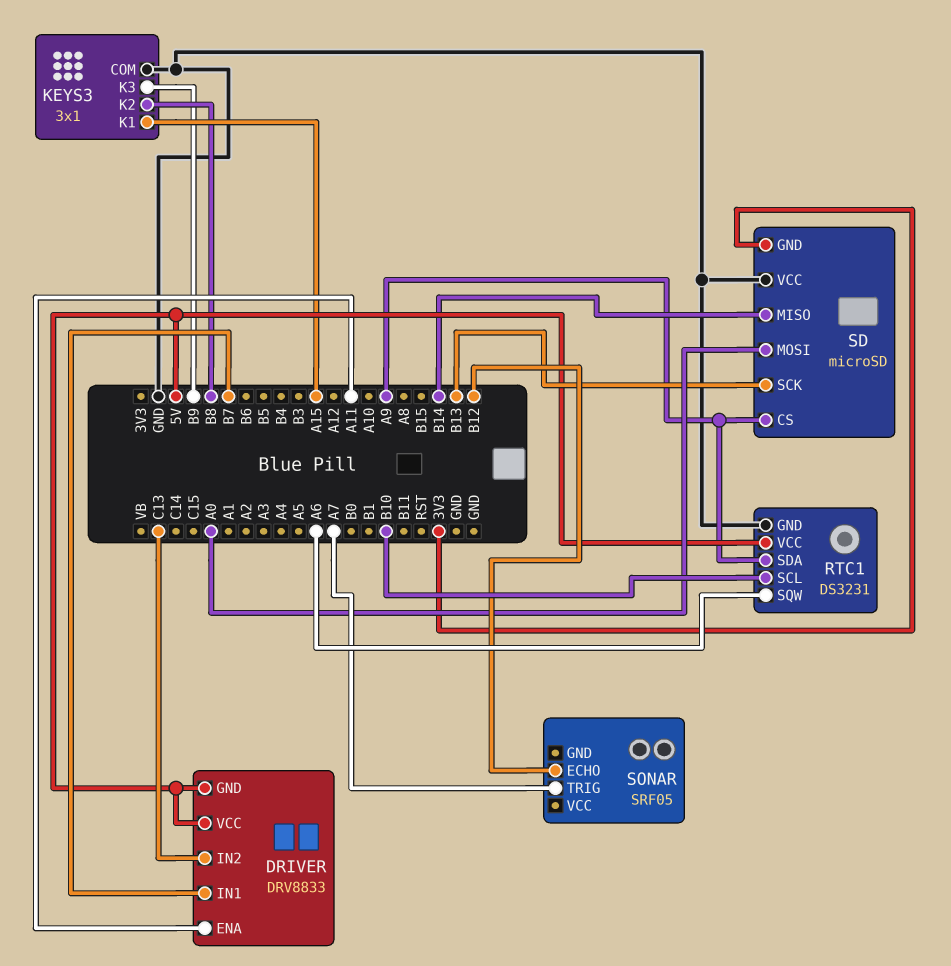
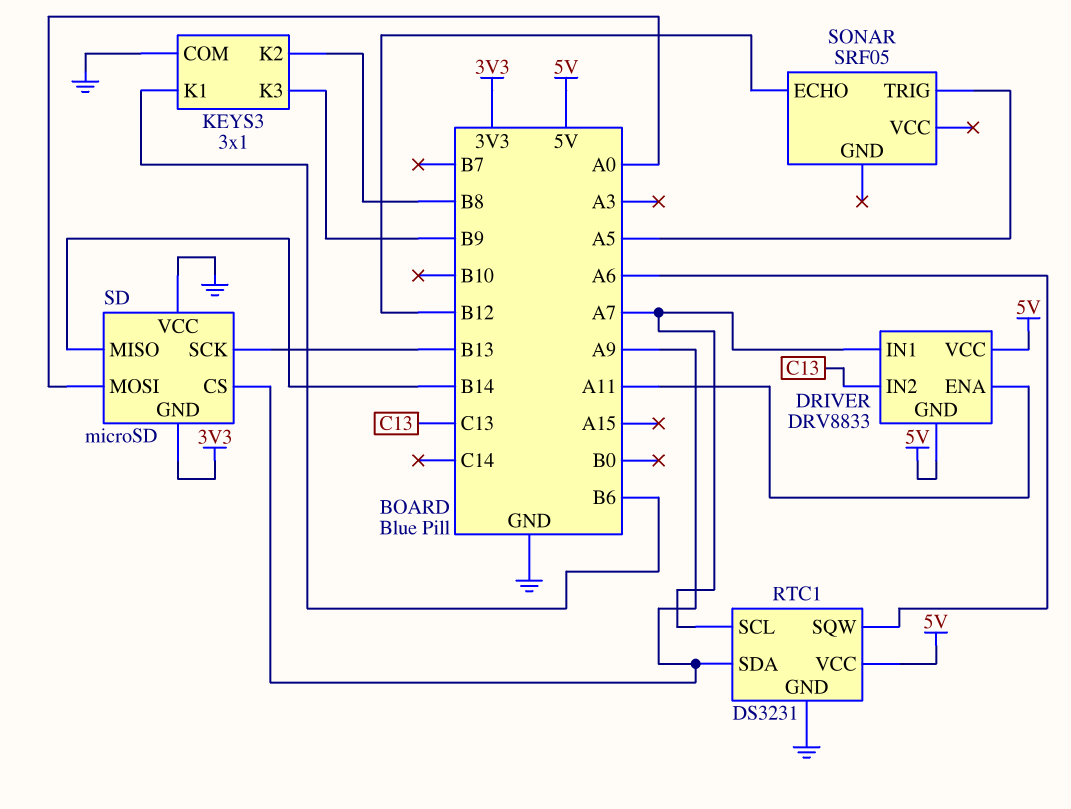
DRIVER pin IN1: B7 -> A7
KEYS3 pin K1: A15 -> B6
RTC1 pin SCL: B10 -> A7
SONAR pin TRIG: A7 -> A5

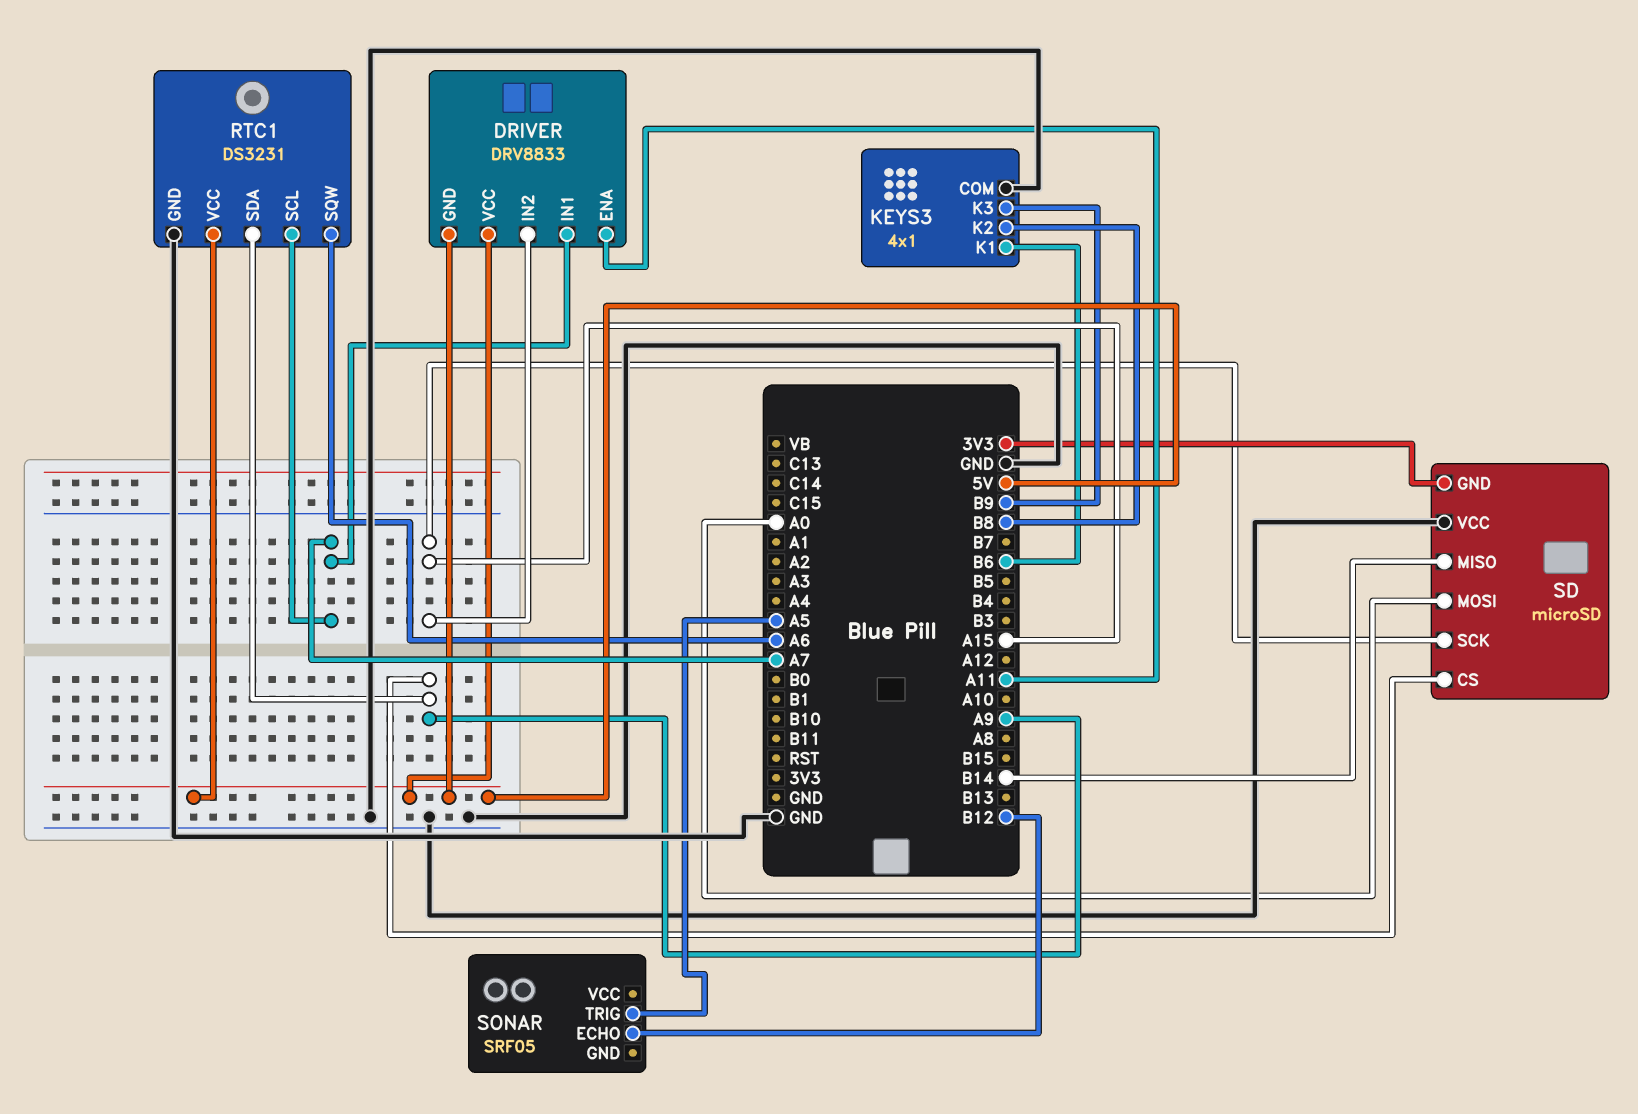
DRIVER pin IN2: C13 -> A15
KEYS3: 3x1 -> 4x1
SD pin SCK: B13 -> A15

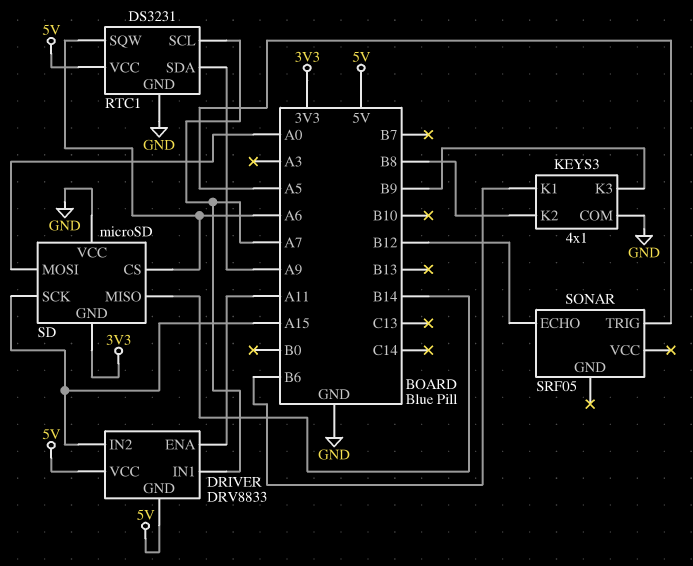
SD pin CS: A9 -> A6

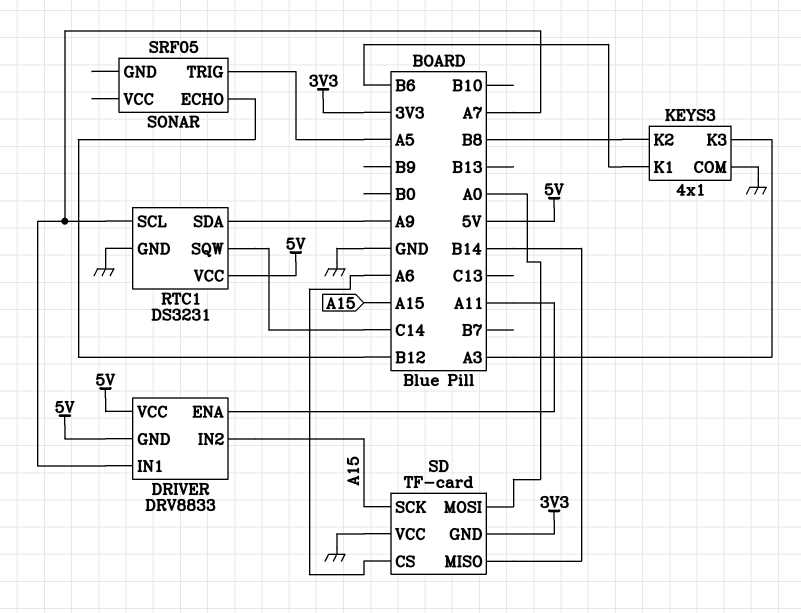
KEYS3 pin K3: B9 -> A3
RTC1 pin SQW: A6 -> C14
SD: microSD -> TF-card

